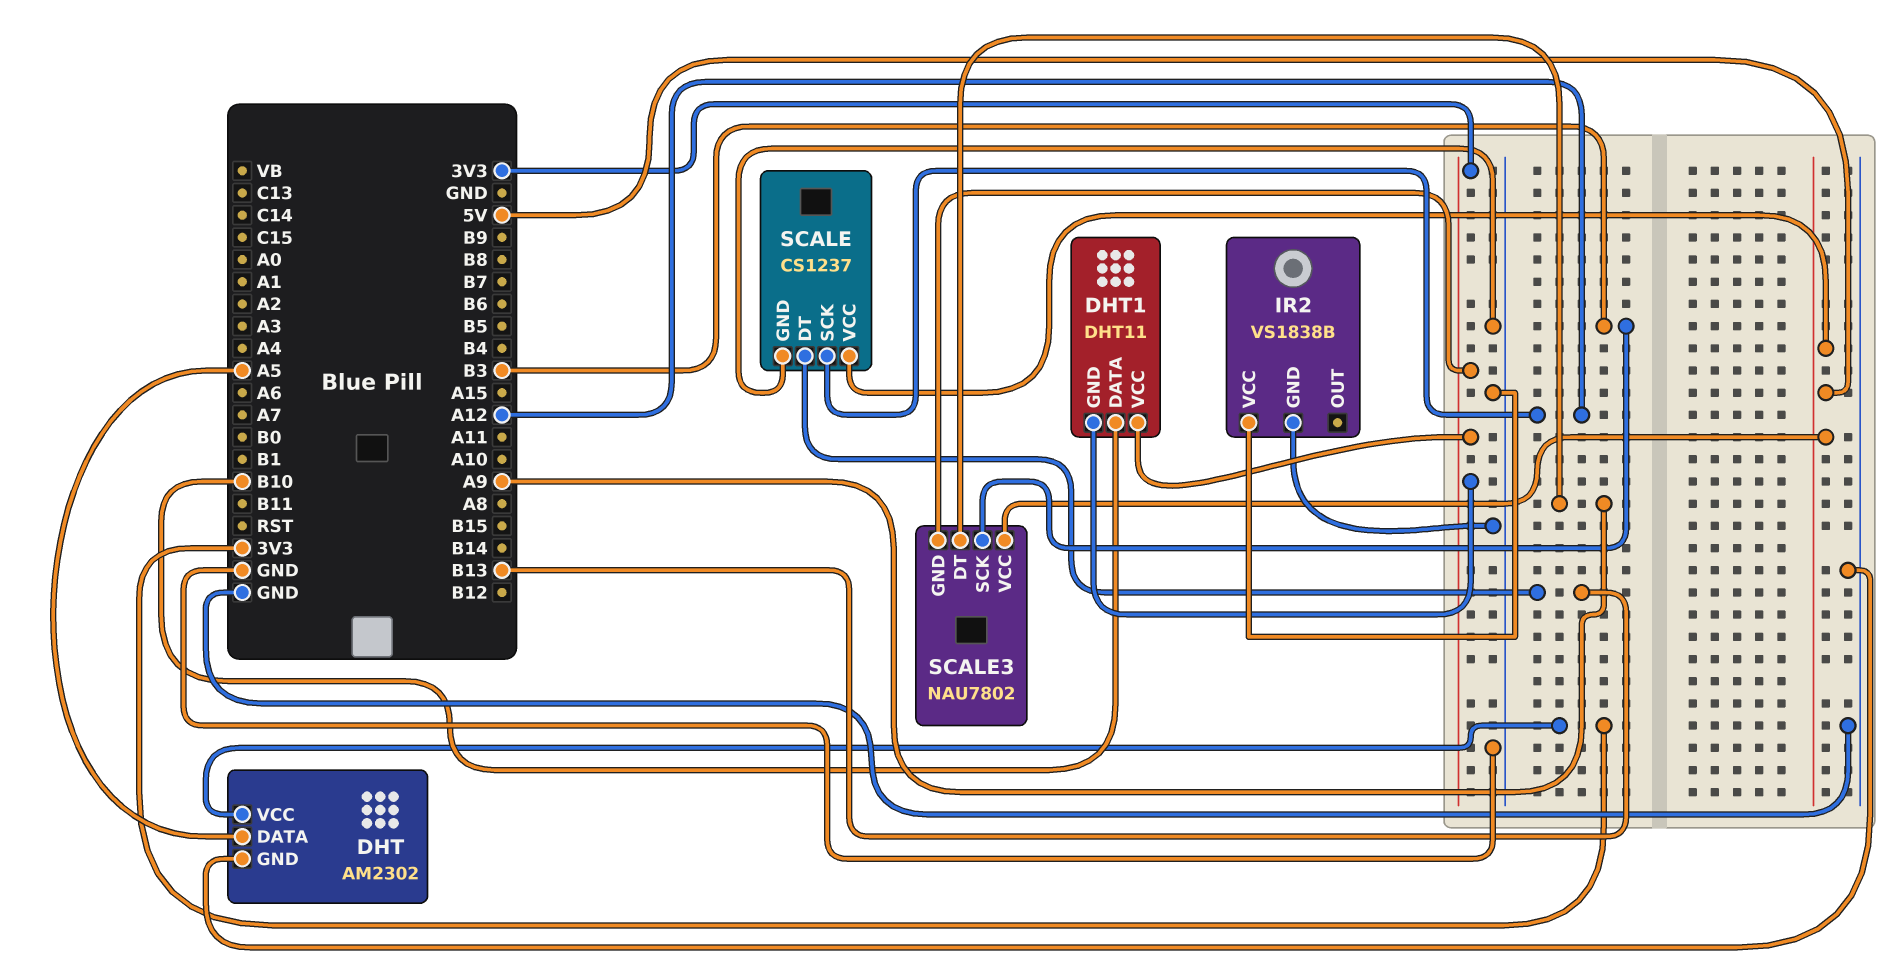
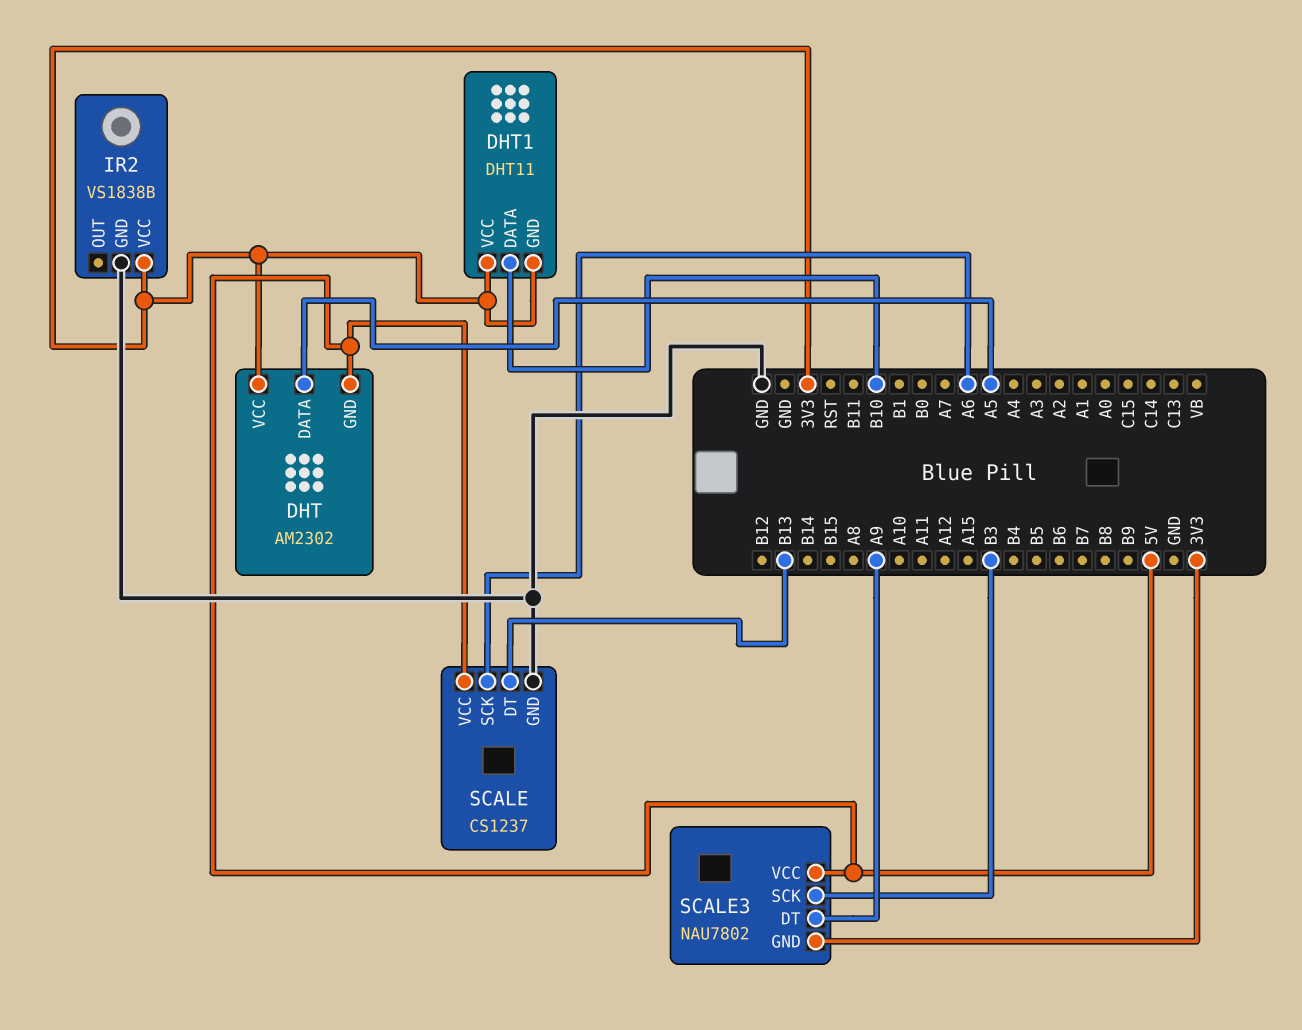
DHT pin GND: GND -> 5V
IR2 pin VCC: GND -> 3V3
SCALE pin SCK: A12 -> A6

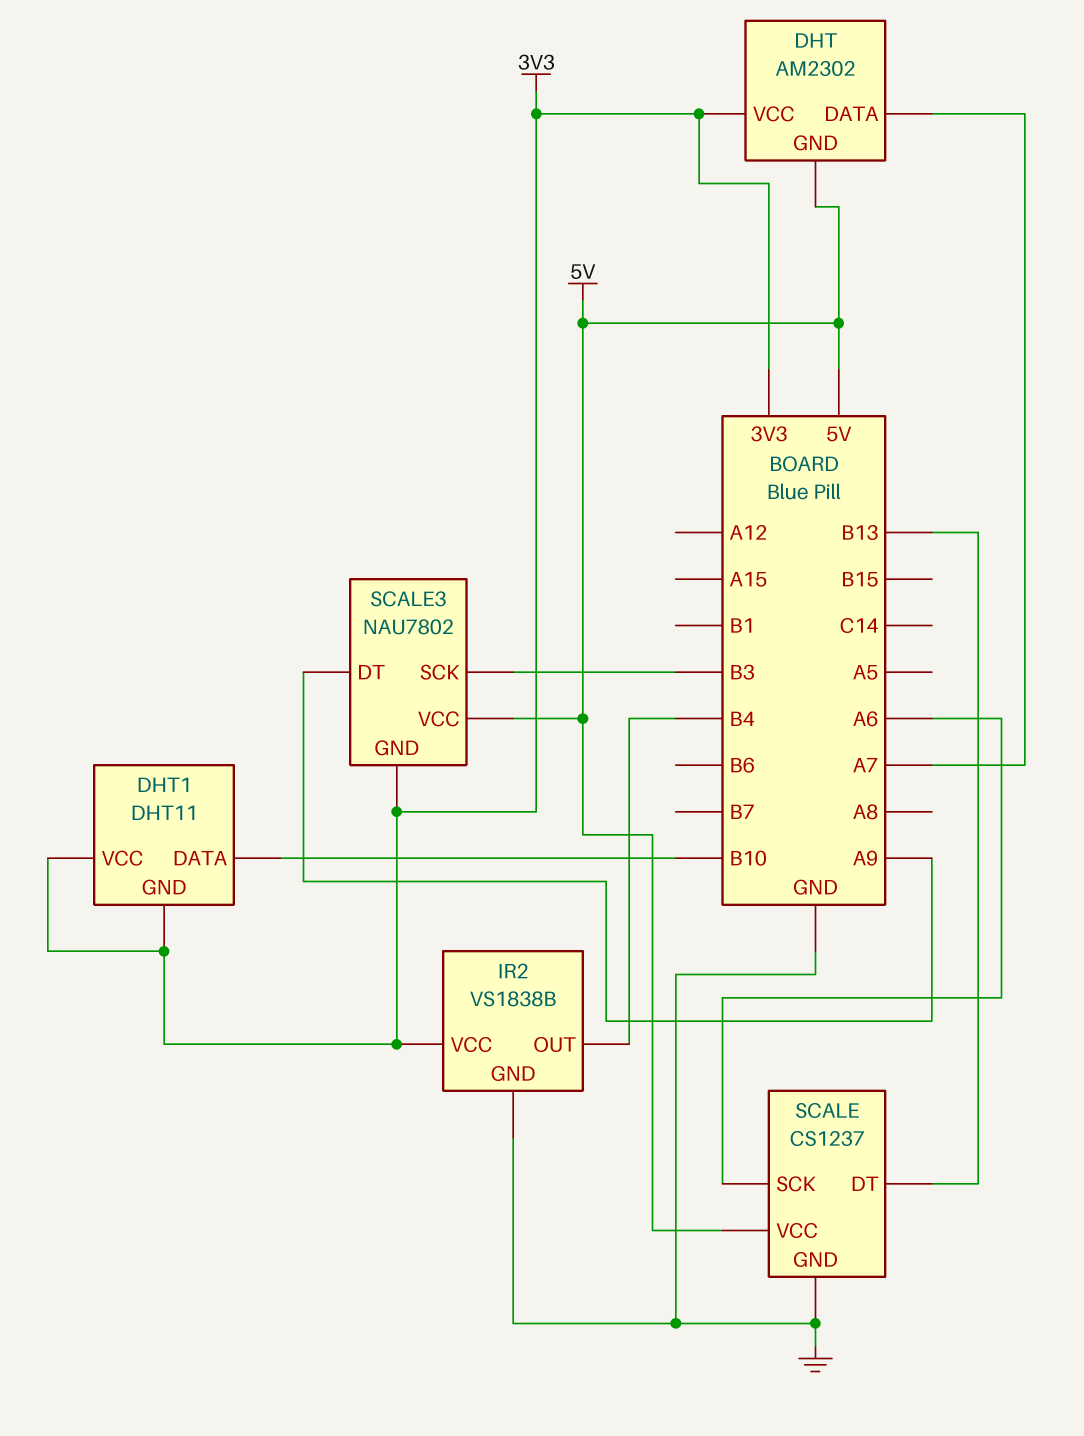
DHT pin DATA: A5 -> A7
IR2 pin OUT: none -> B4

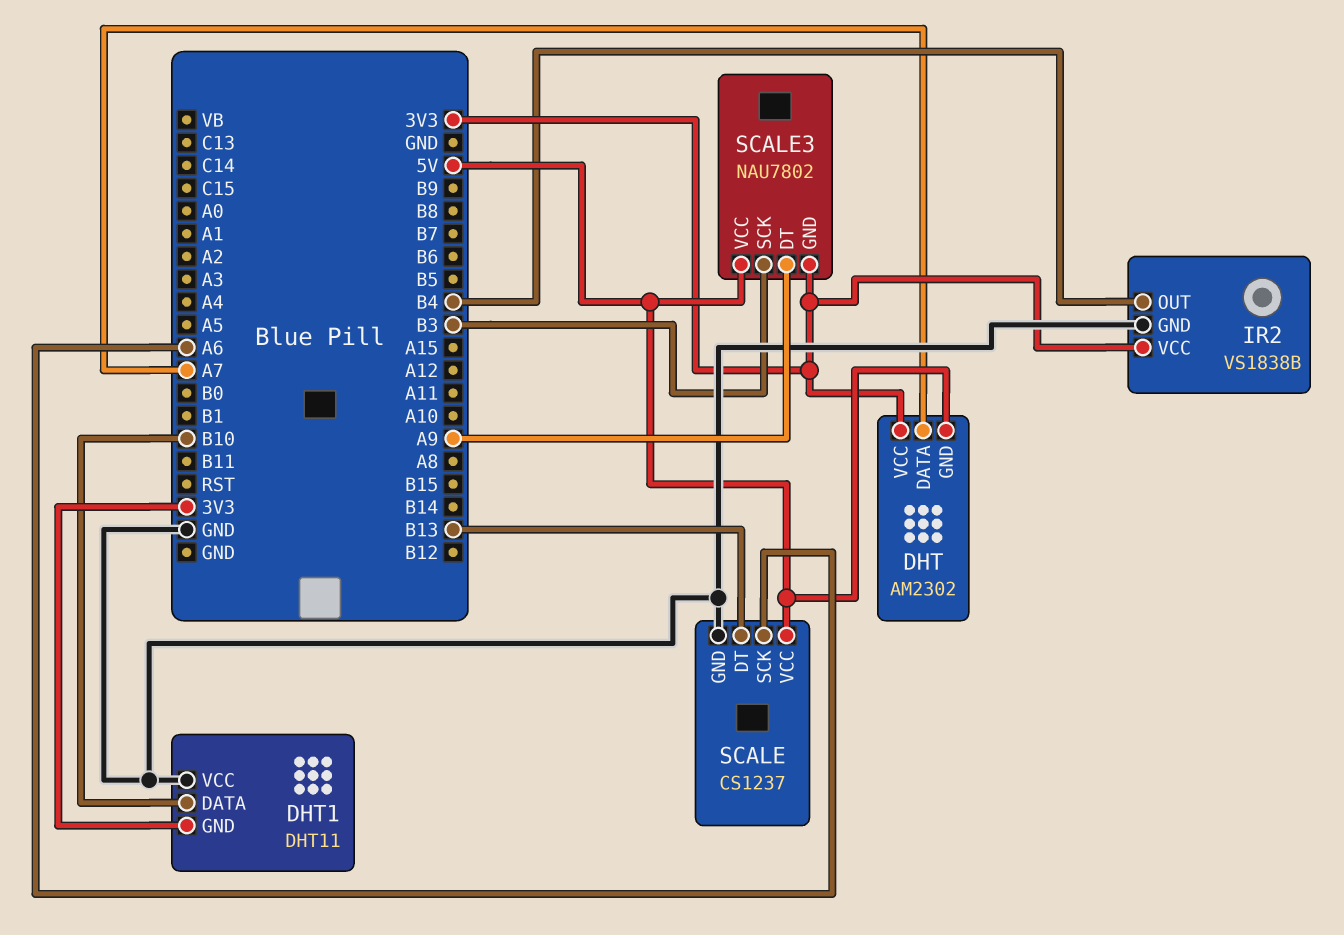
DHT1 pin VCC: 3V3 -> GND

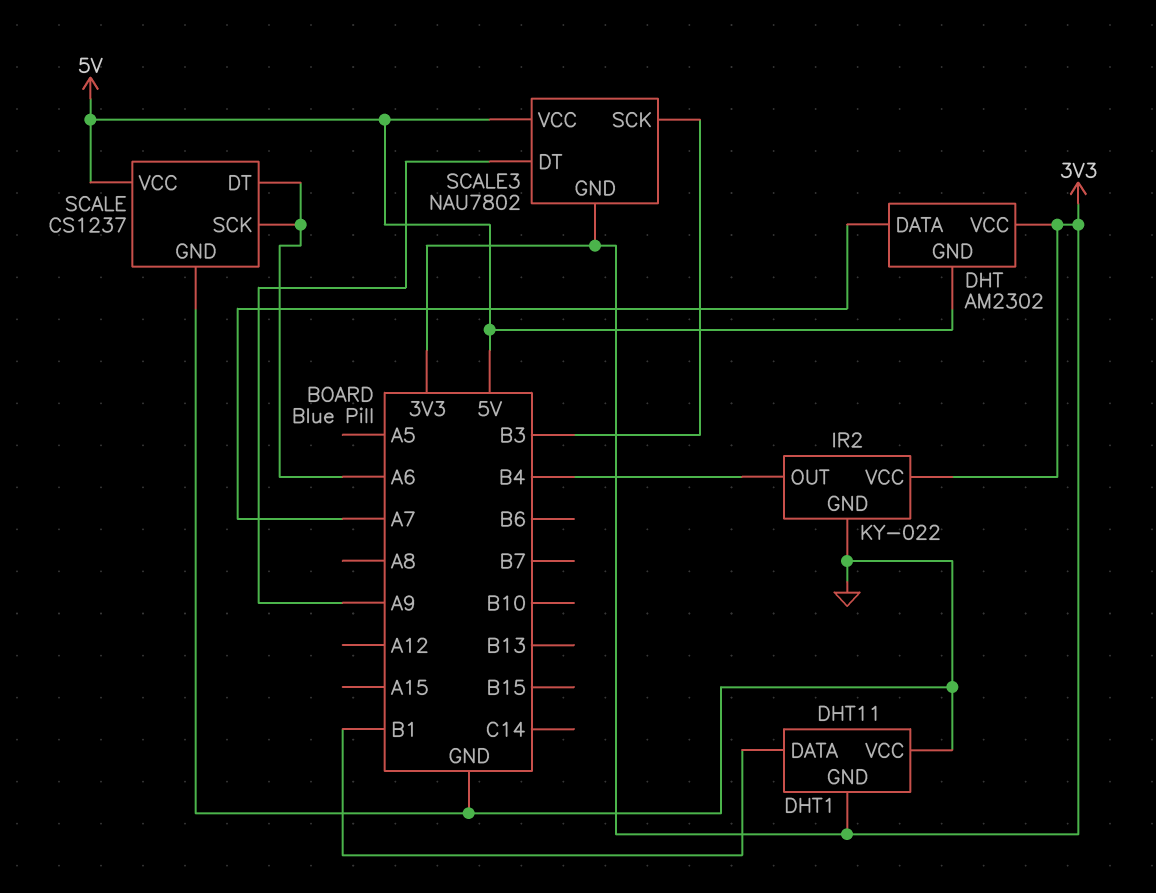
DHT1 pin DATA: B10 -> B1
IR2: VS1838B -> KY-022
SCALE pin DT: B13 -> A6

